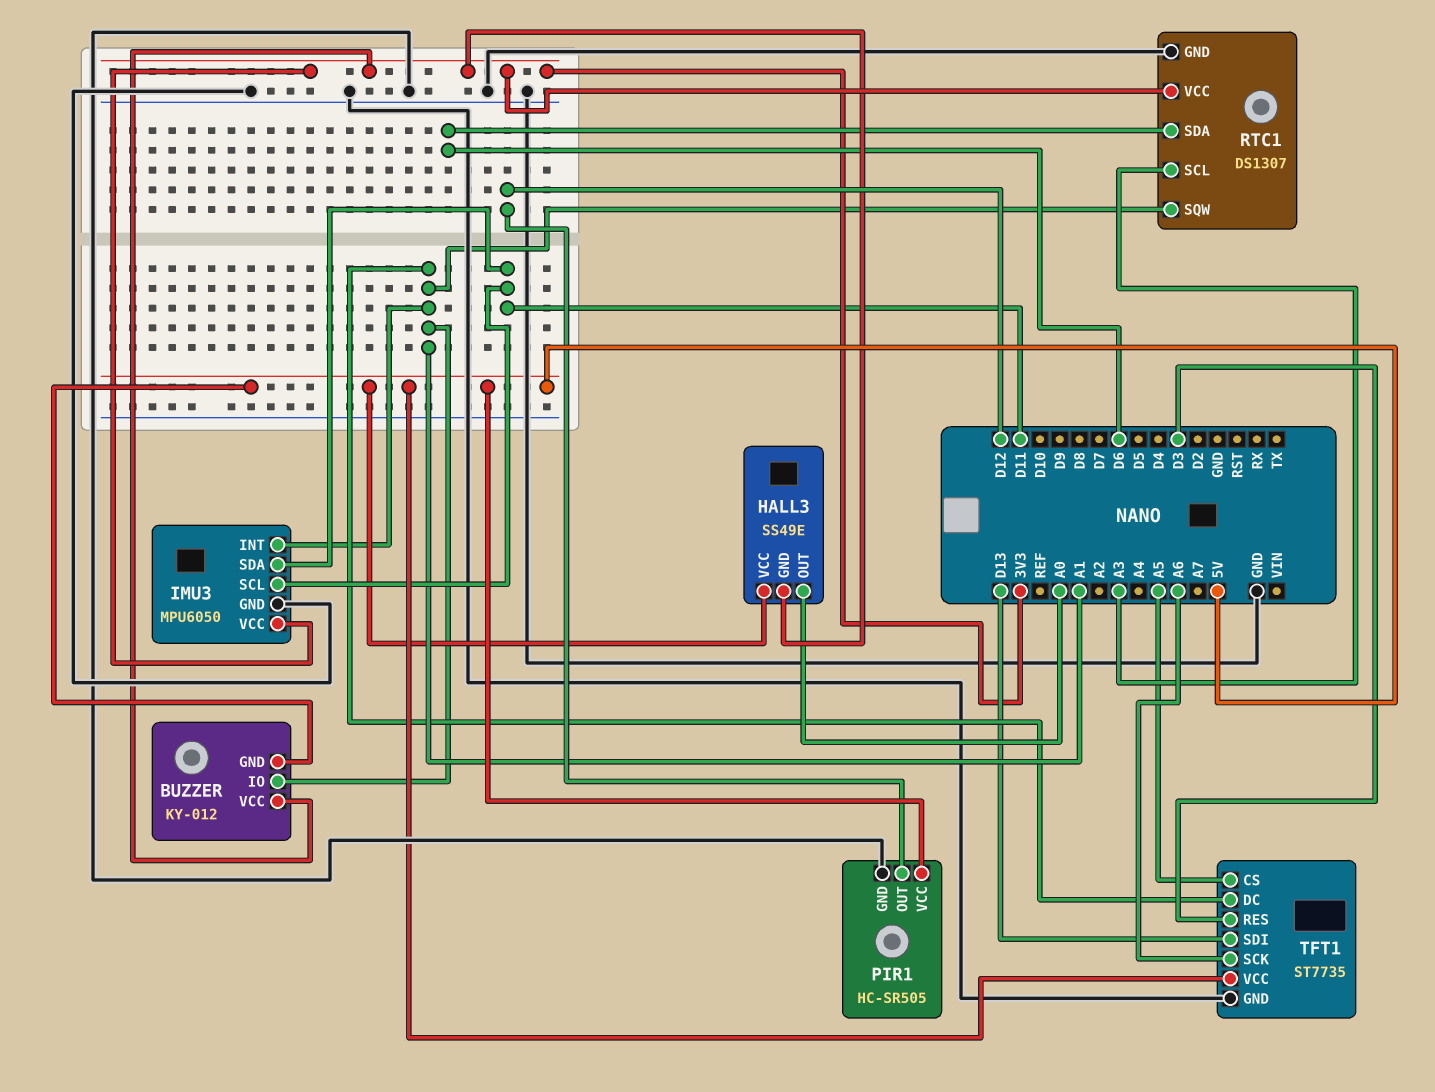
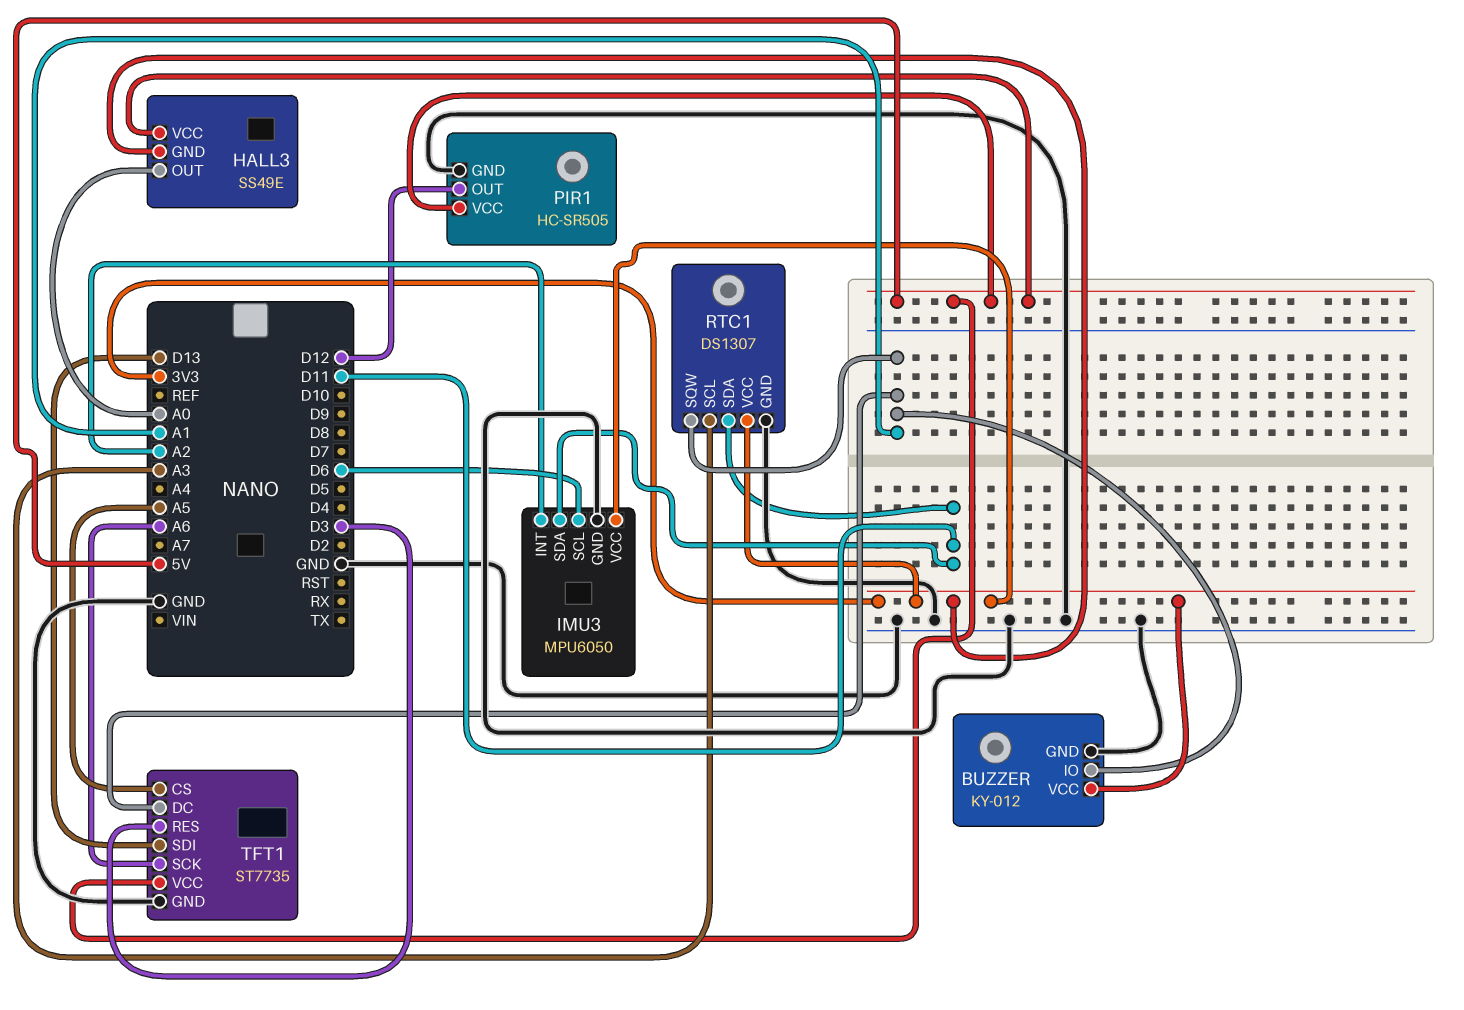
BUZZER pin GND: 5V -> GND
IMU3 pin INT: A1 -> A2
IMU3 pin SCL: D11 -> D6
RTC1 pin SDA: D6 -> D11

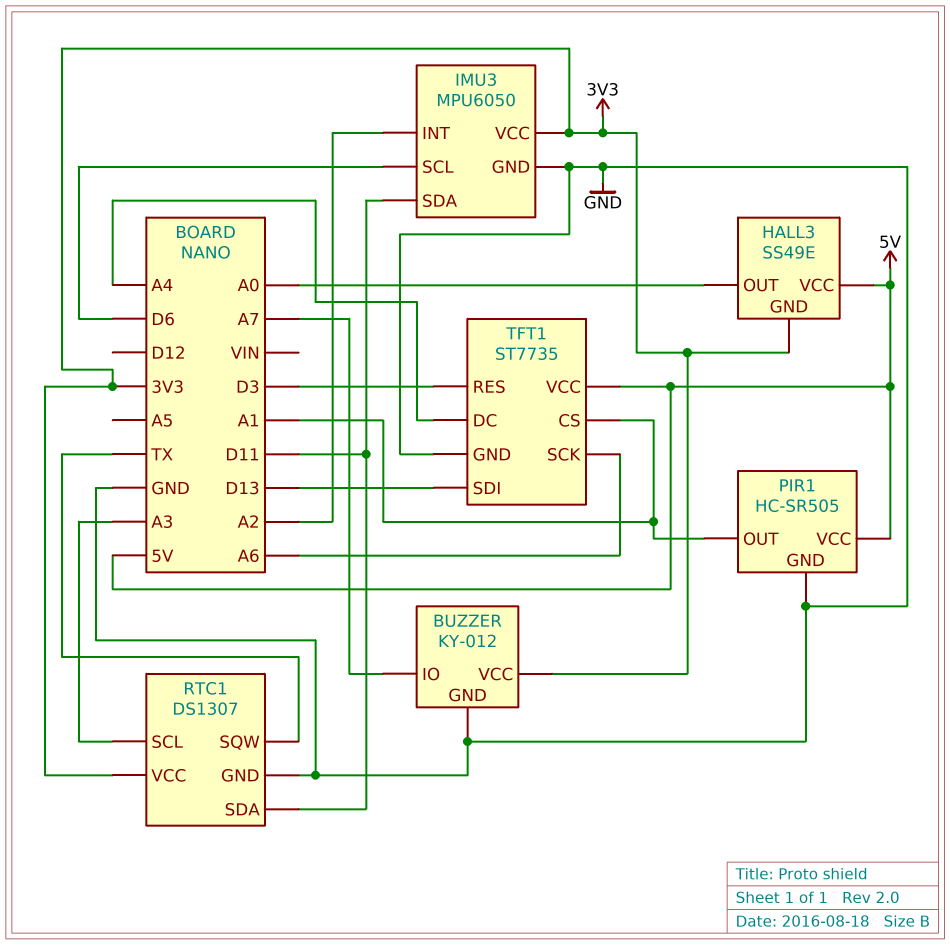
BUZZER pin IO: A1 -> A7
PIR1 pin OUT: D12 -> A1
RTC1 pin SQW: A1 -> TX
TFT1 pin CS: A5 -> A1
TFT1 pin DC: A1 -> A4

